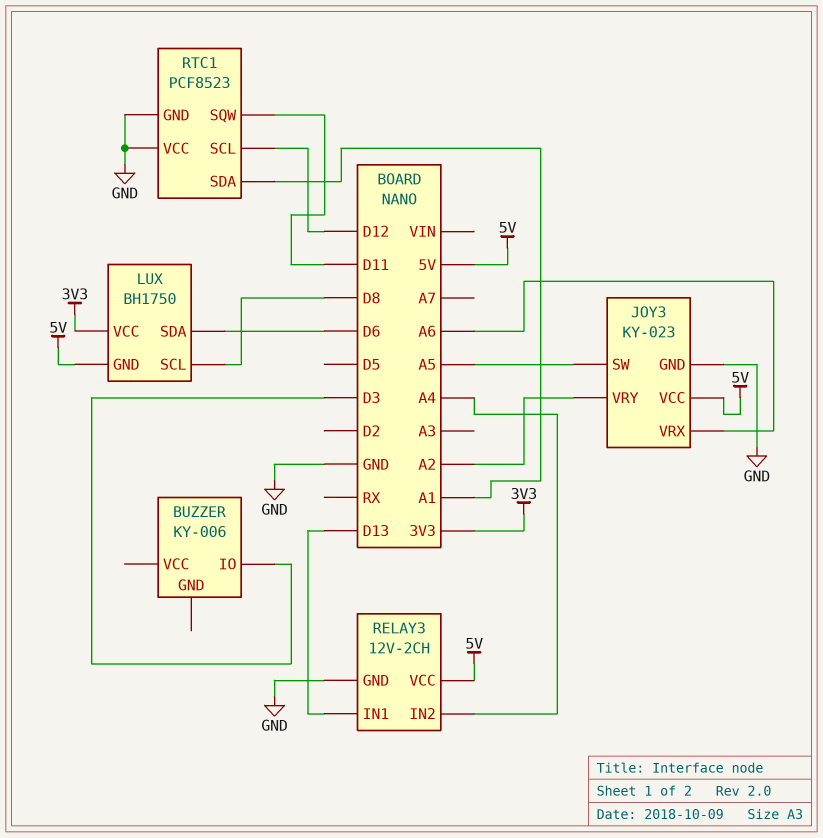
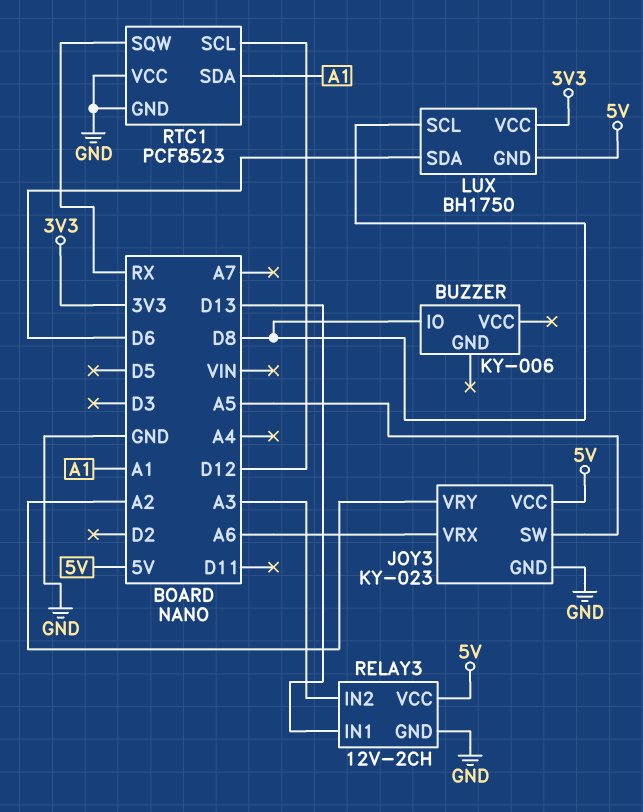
BUZZER pin IO: D3 -> D8
RELAY3 pin IN2: A4 -> A3
RTC1 pin SQW: D11 -> RX

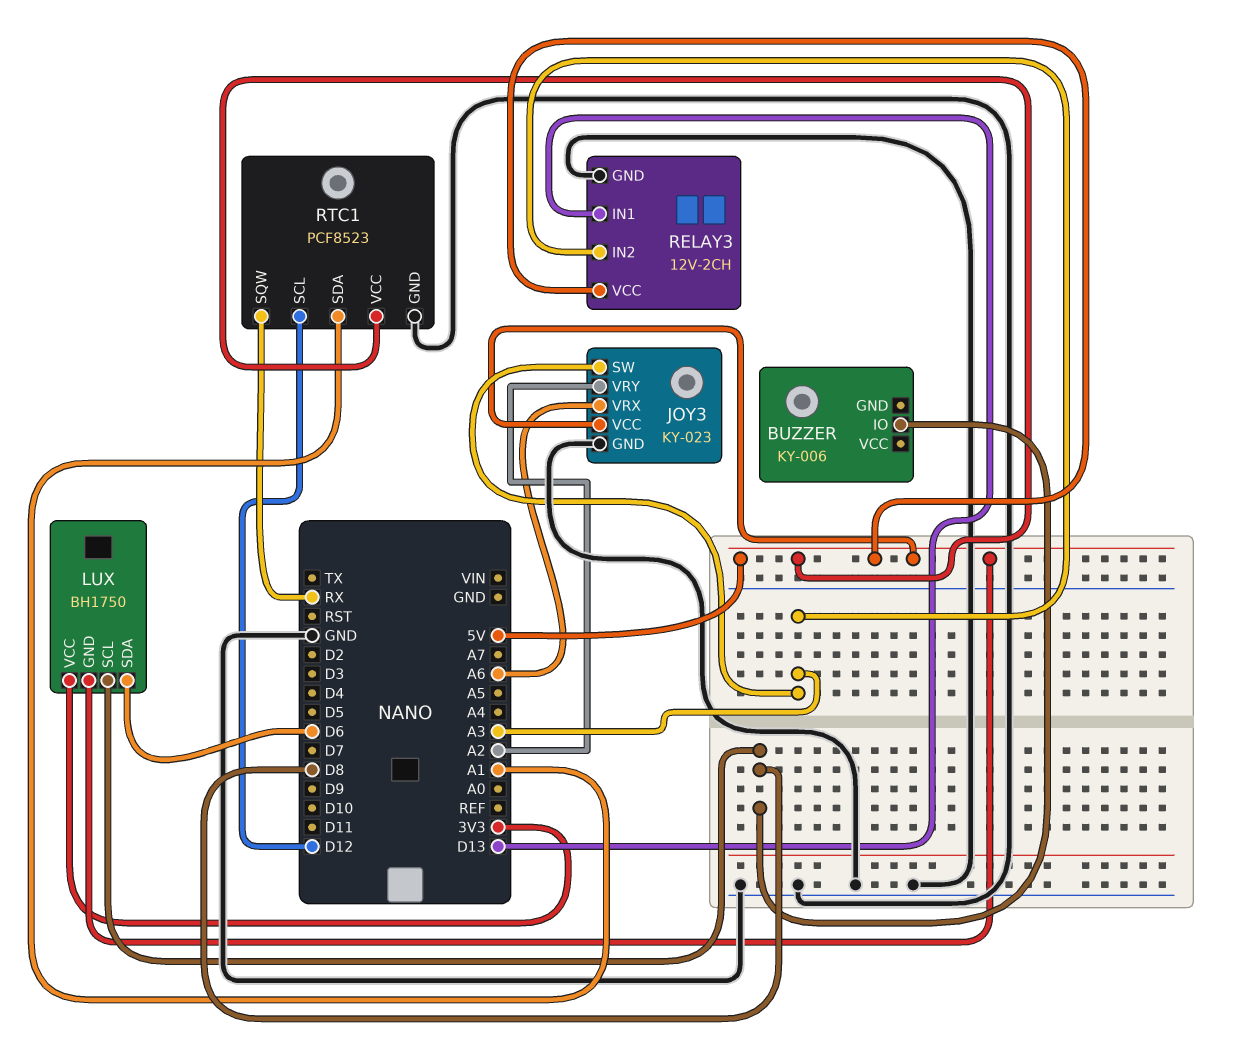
JOY3 pin SW: A5 -> A3
RTC1 pin VCC: GND -> 5V

